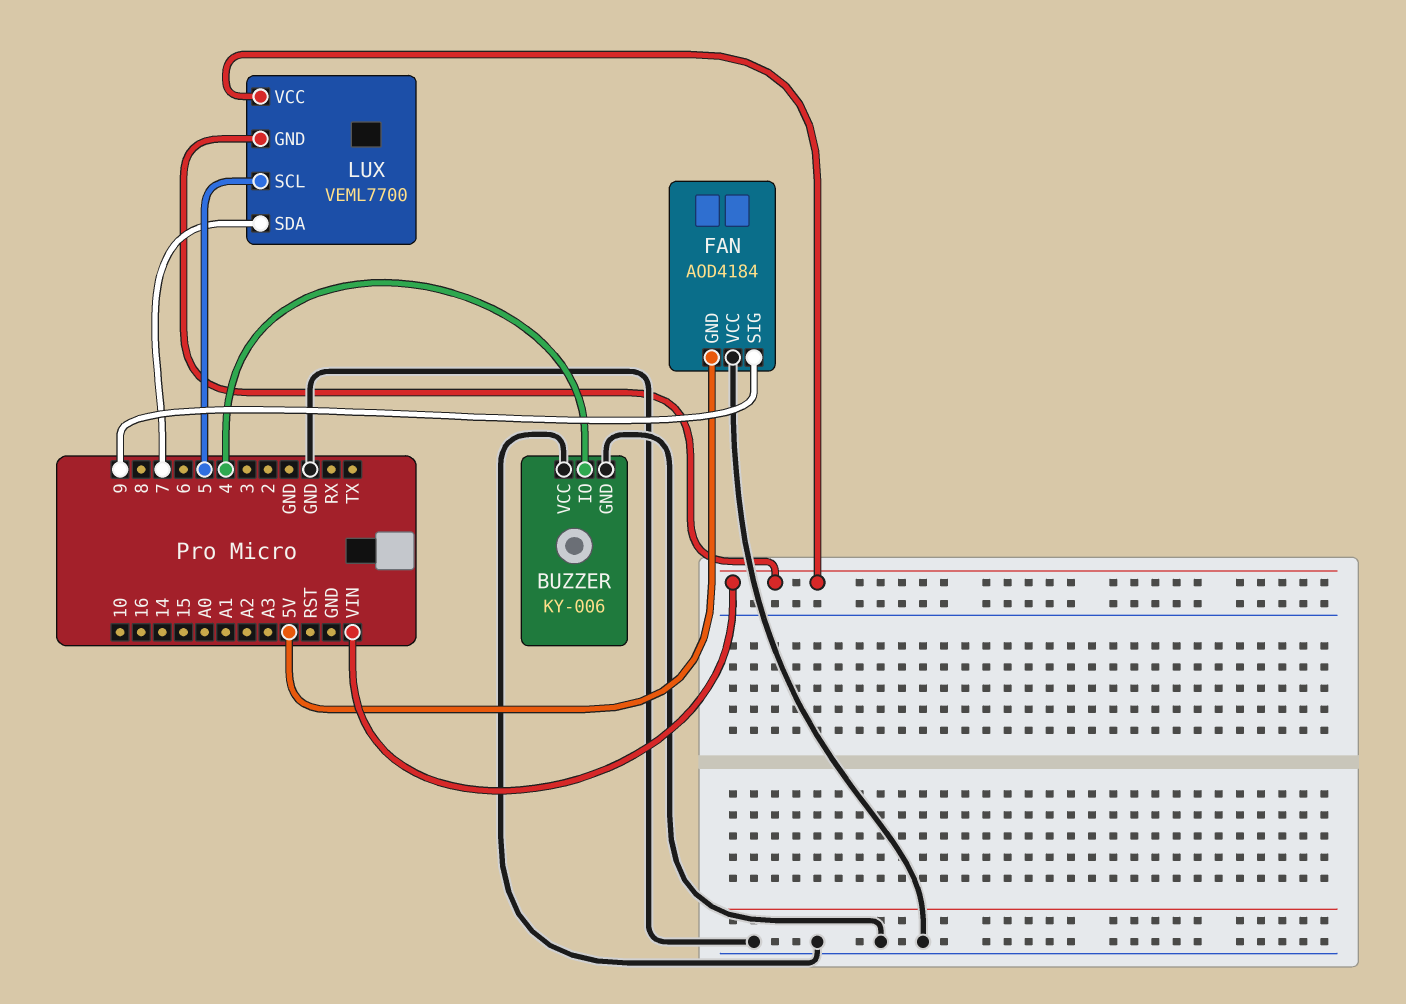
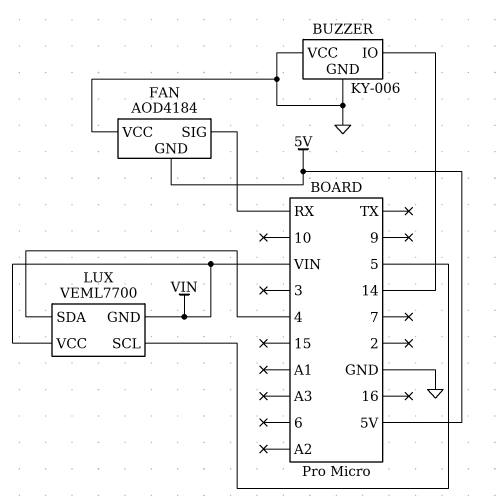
BUZZER pin IO: 4 -> 14
FAN pin SIG: 9 -> RX
LUX pin SDA: 7 -> 4

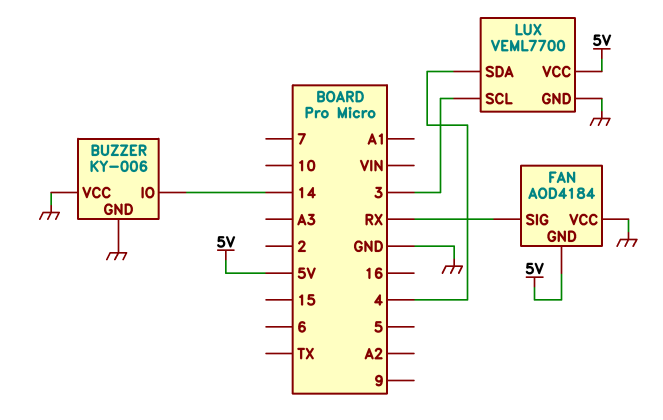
LUX pin GND: VIN -> GND
LUX pin SCL: 5 -> 3
LUX pin VCC: VIN -> 5V

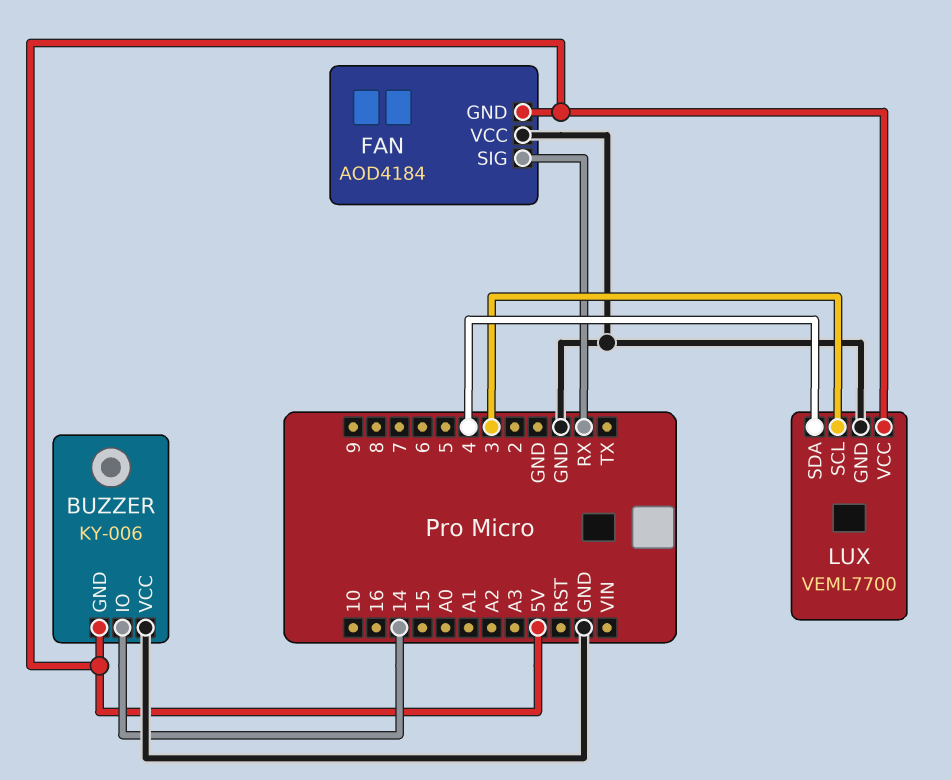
BUZZER pin GND: GND -> 5V

